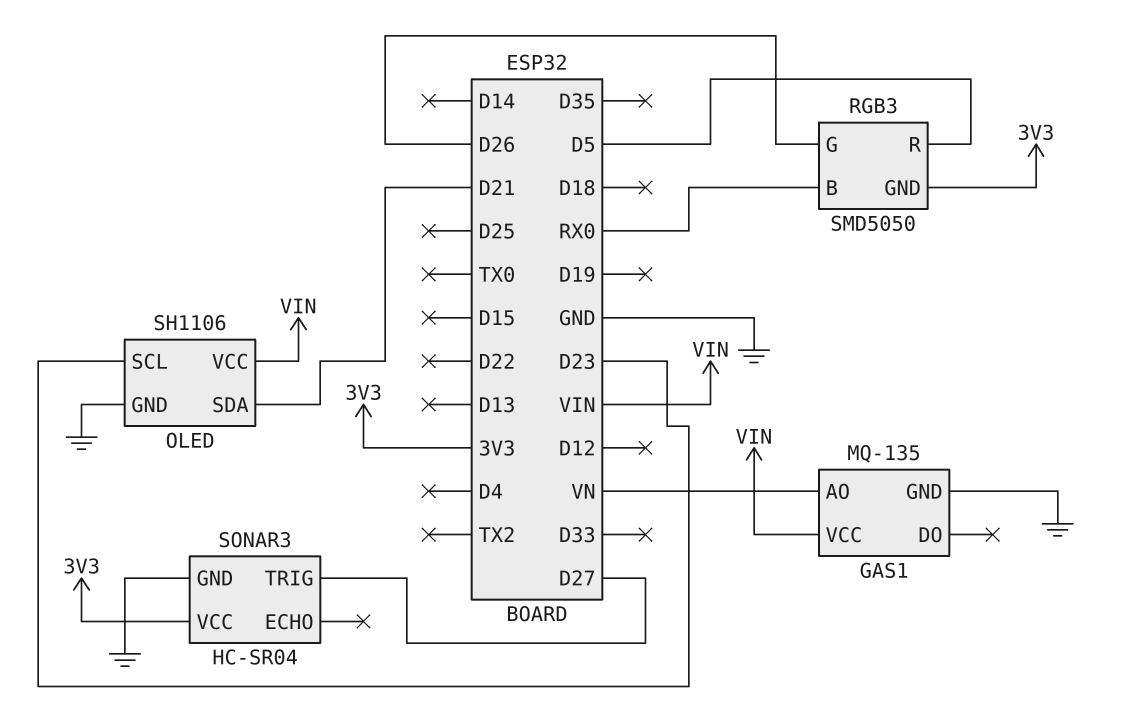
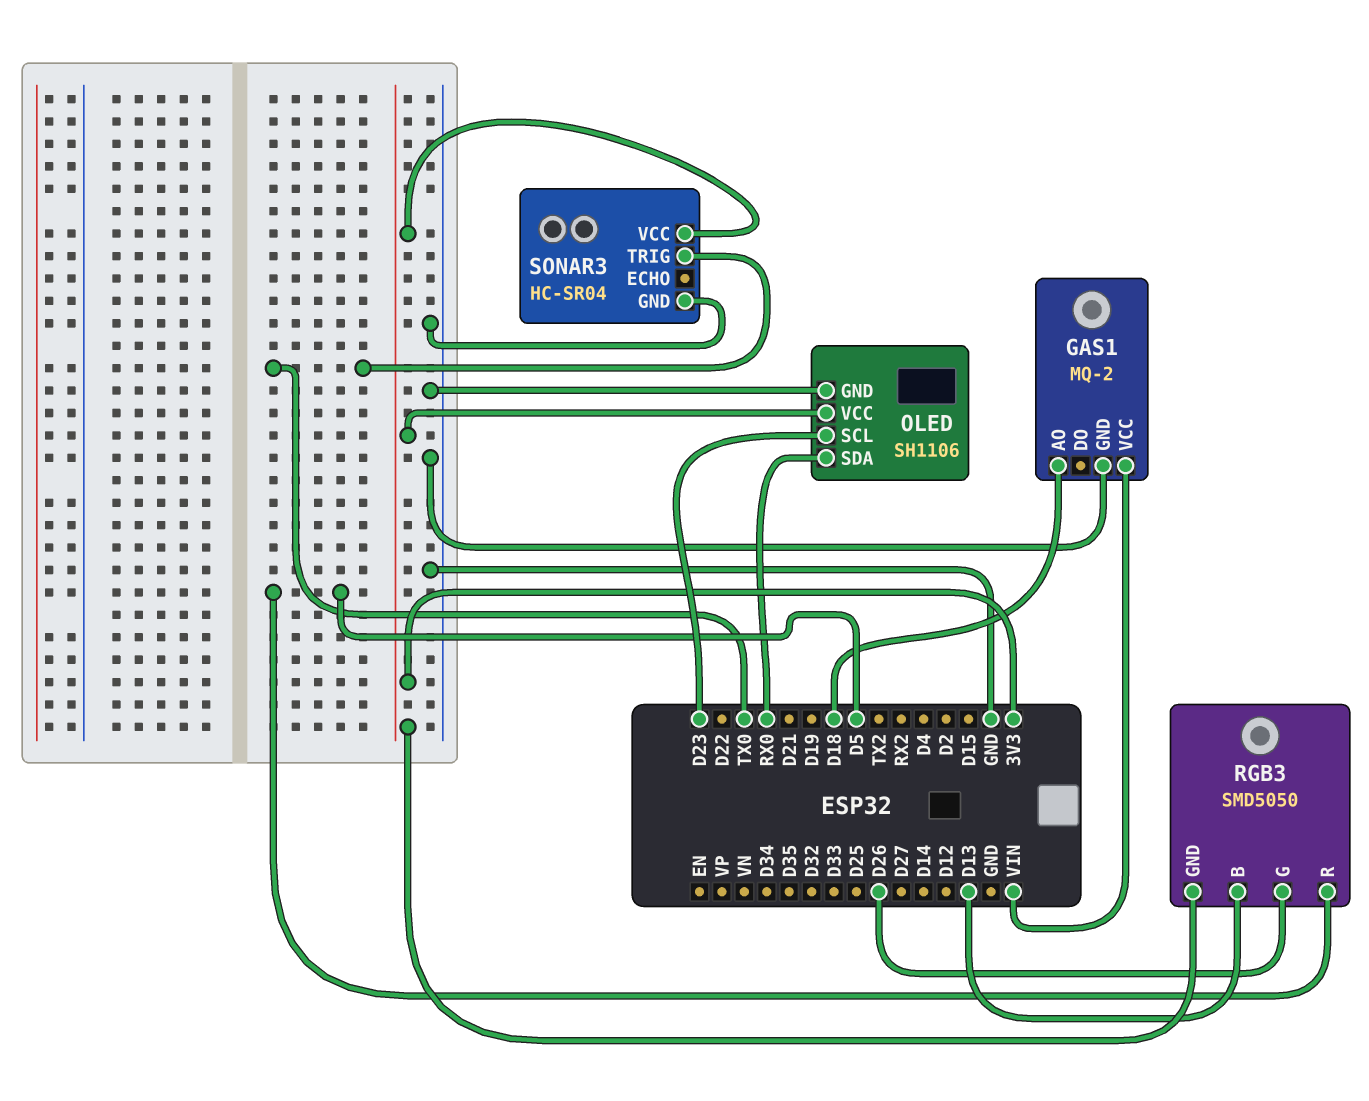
GAS1: MQ-135 -> MQ-2
GAS1 pin AO: VN -> D18
OLED pin SDA: D21 -> RX0
OLED pin VCC: VIN -> 3V3
RGB3 pin B: RX0 -> D13
SONAR3 pin TRIG: D27 -> TX0

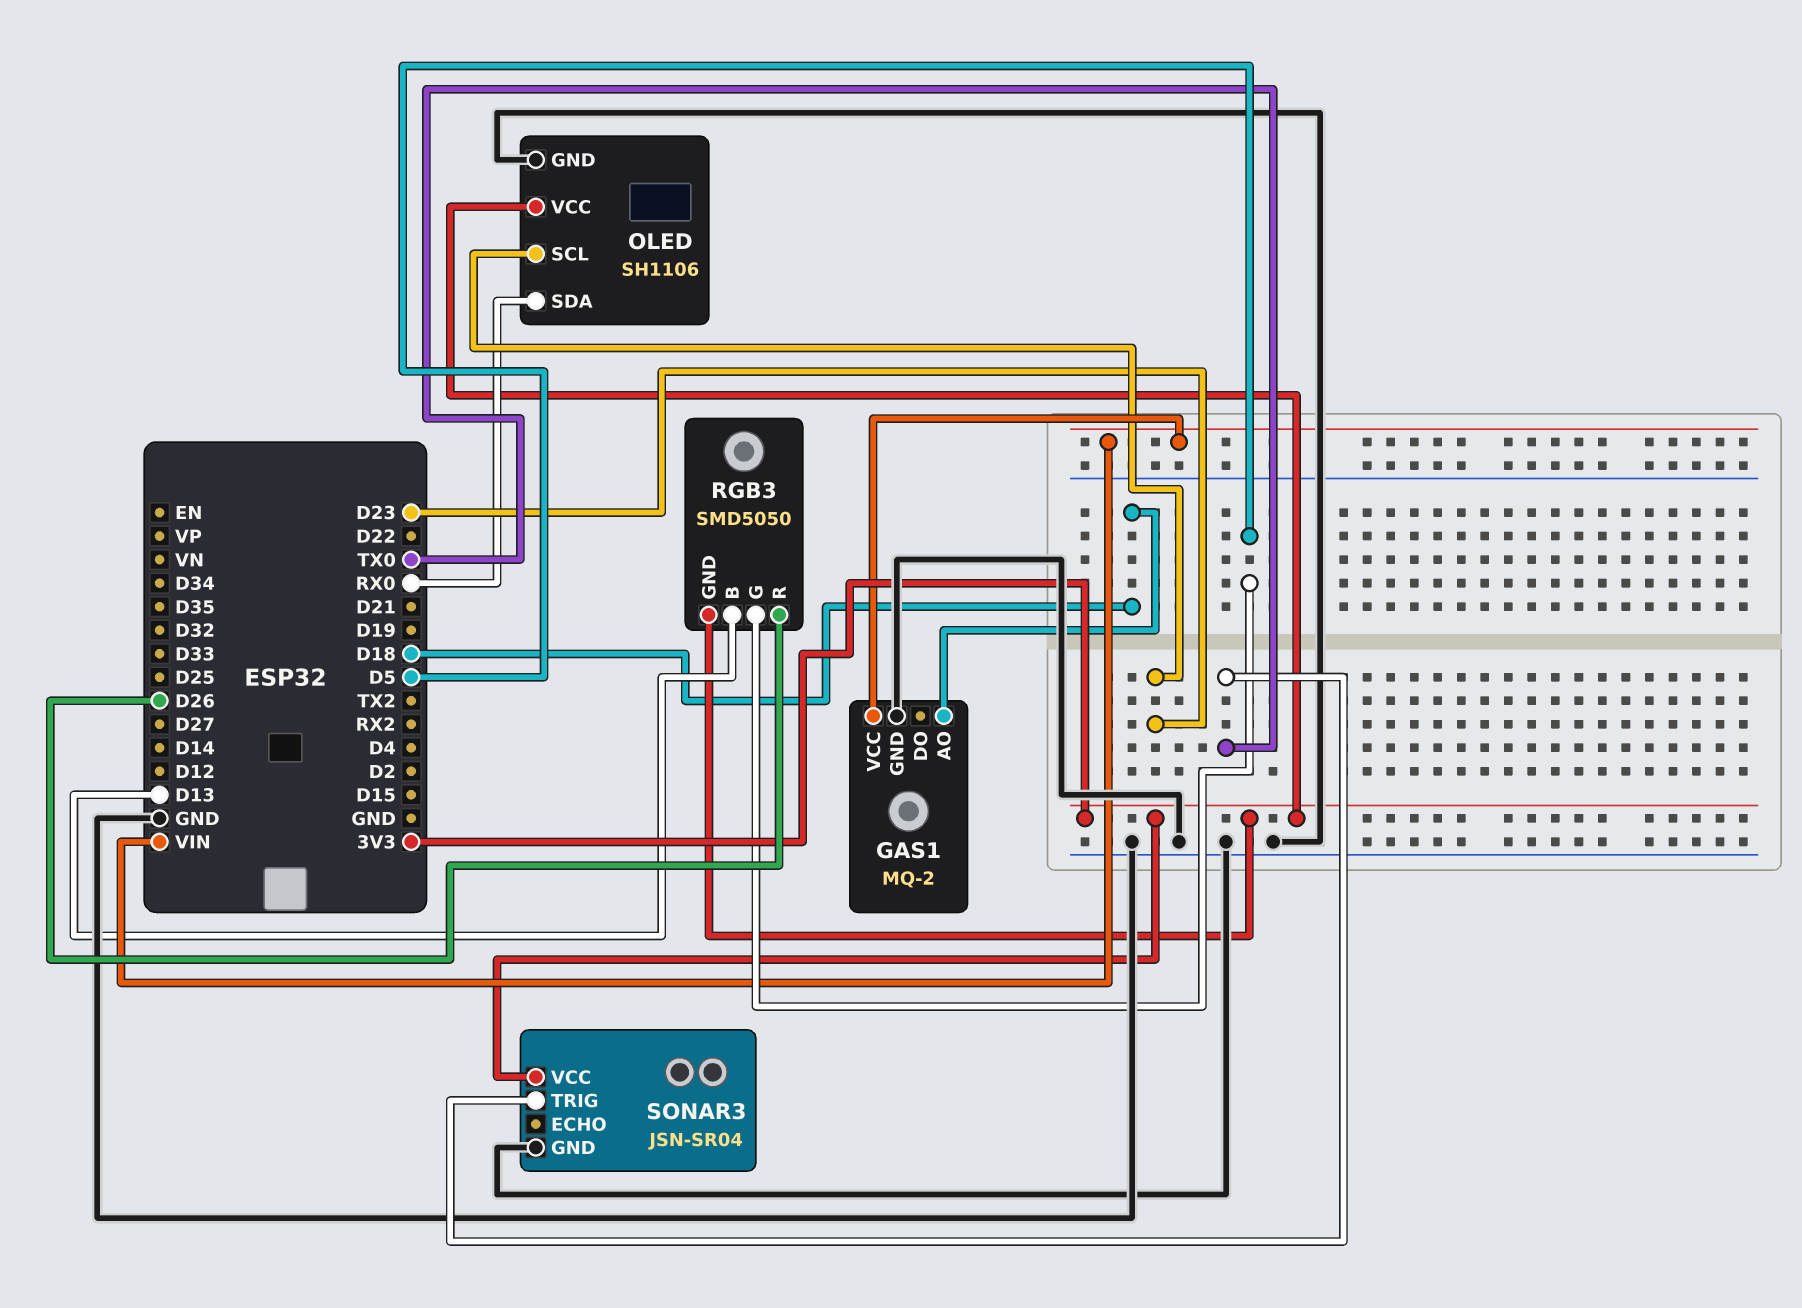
RGB3 pin G: D26 -> D5
RGB3 pin R: D5 -> D26
SONAR3: HC-SR04 -> JSN-SR04

